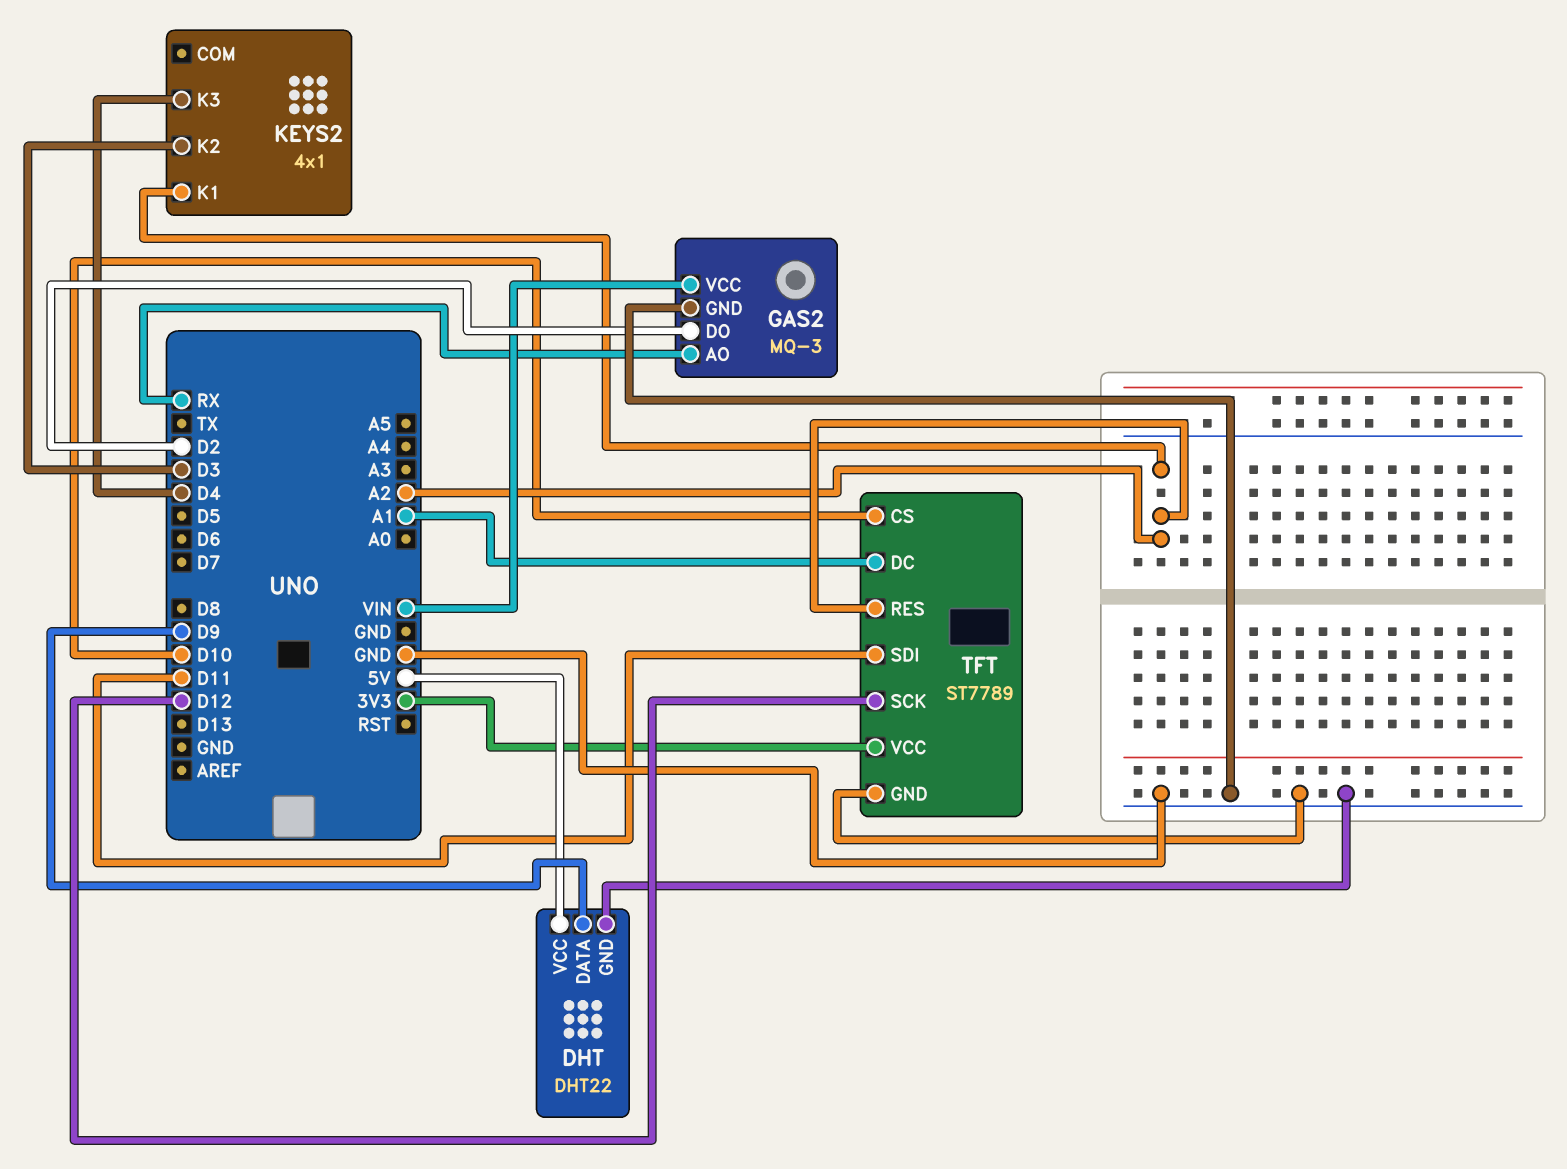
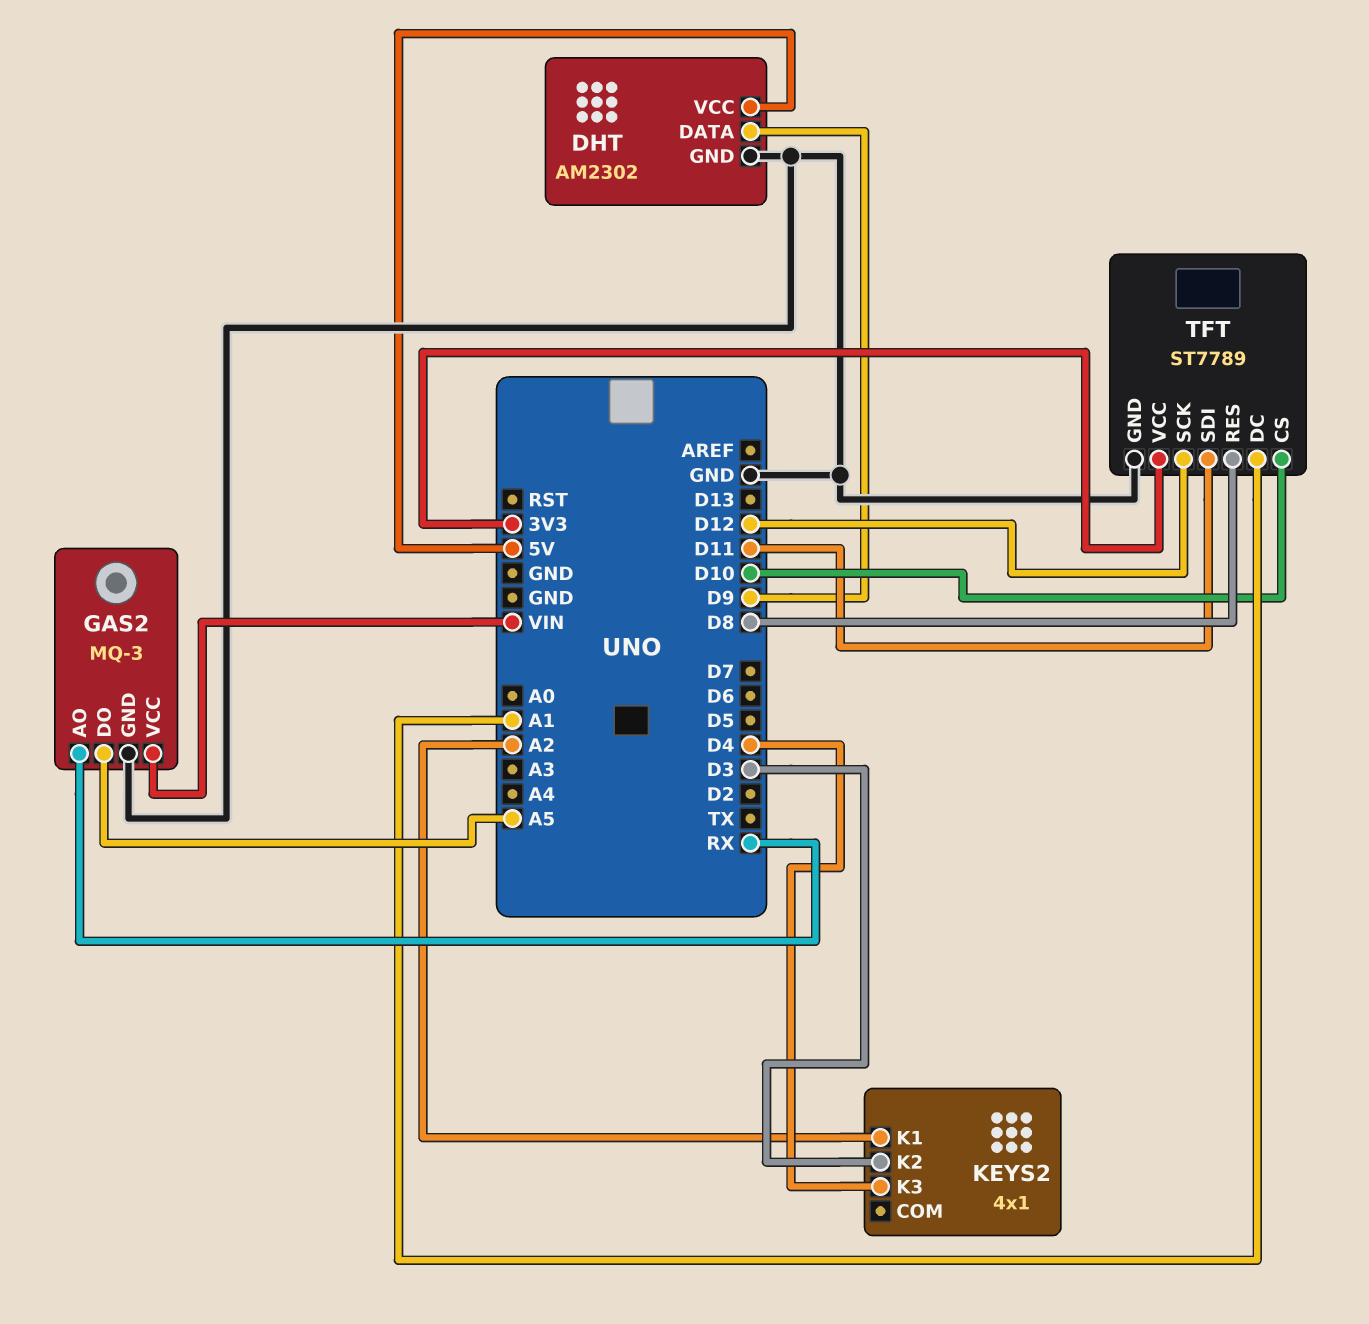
DHT: DHT22 -> AM2302
GAS2 pin DO: D2 -> A5
TFT pin RES: A2 -> D8

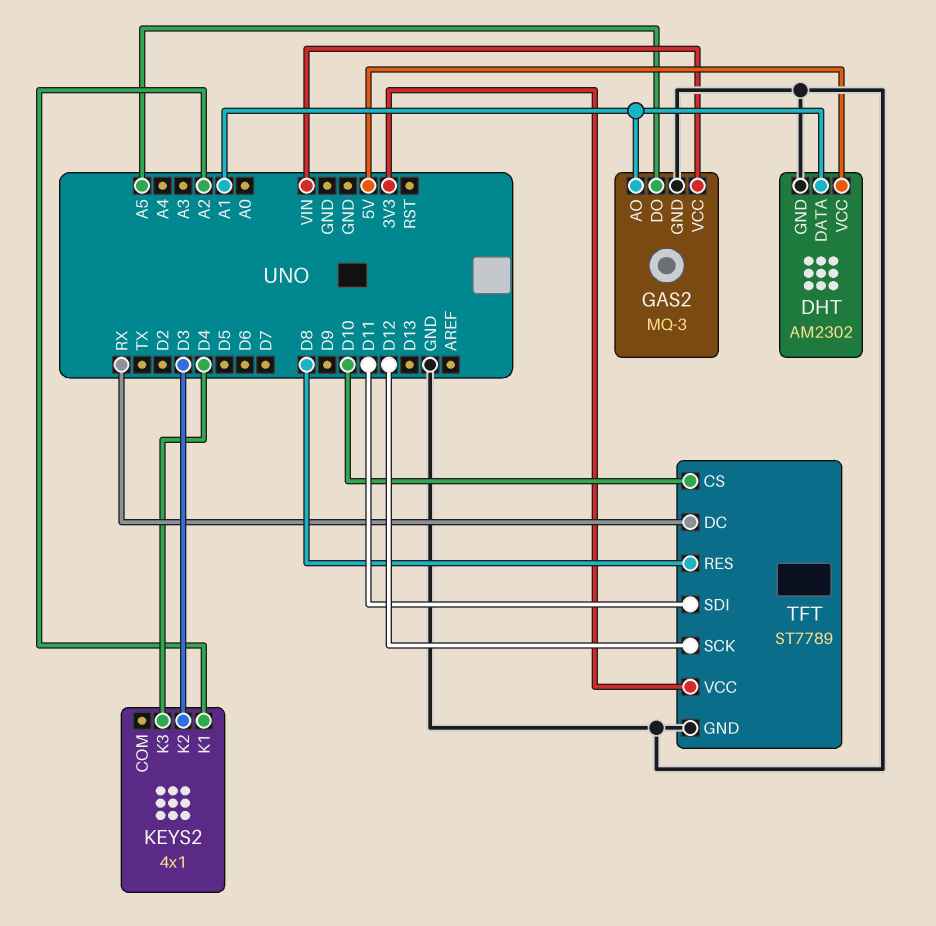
DHT pin DATA: D9 -> A1
GAS2 pin AO: RX -> A1
TFT pin DC: A1 -> RX

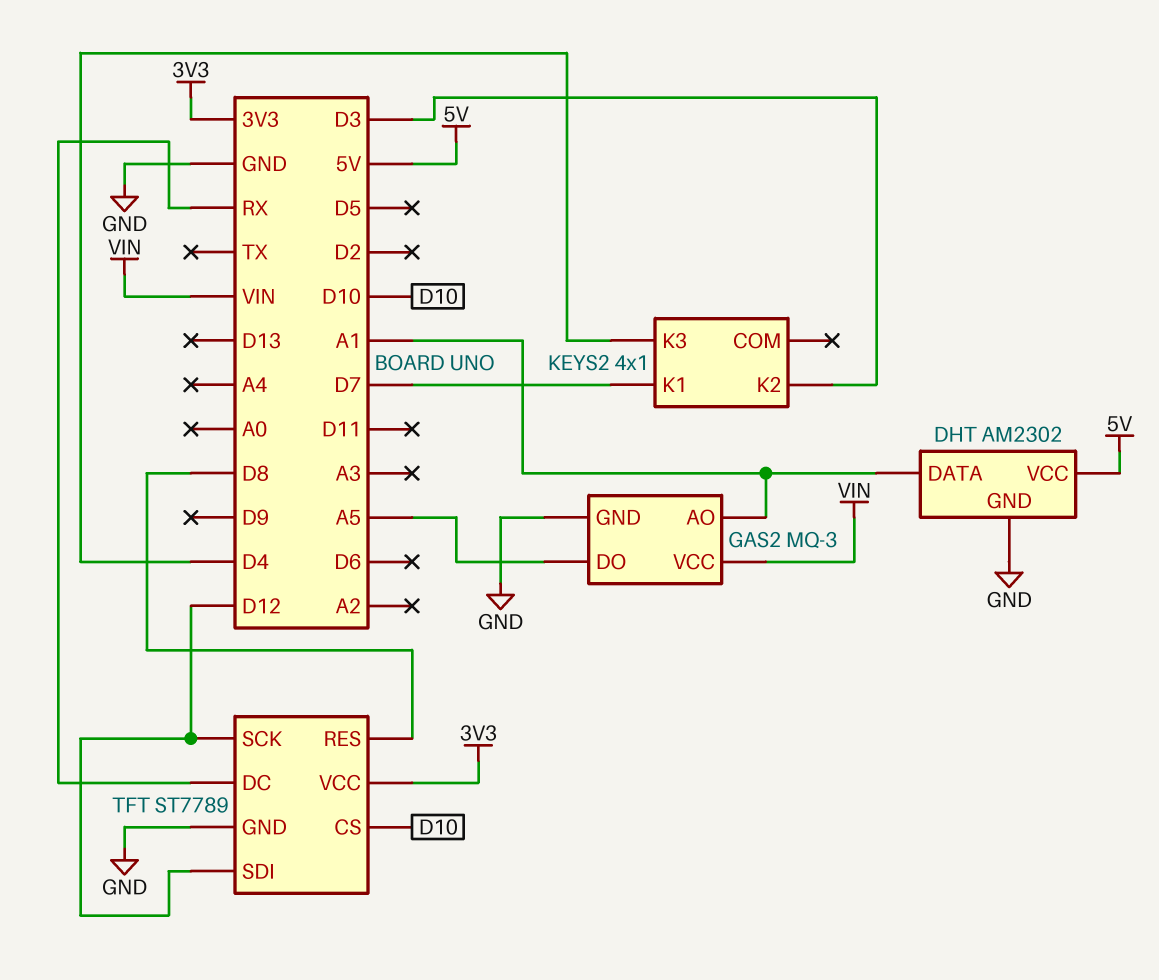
KEYS2 pin K1: A2 -> D7
TFT pin SDI: D11 -> D12

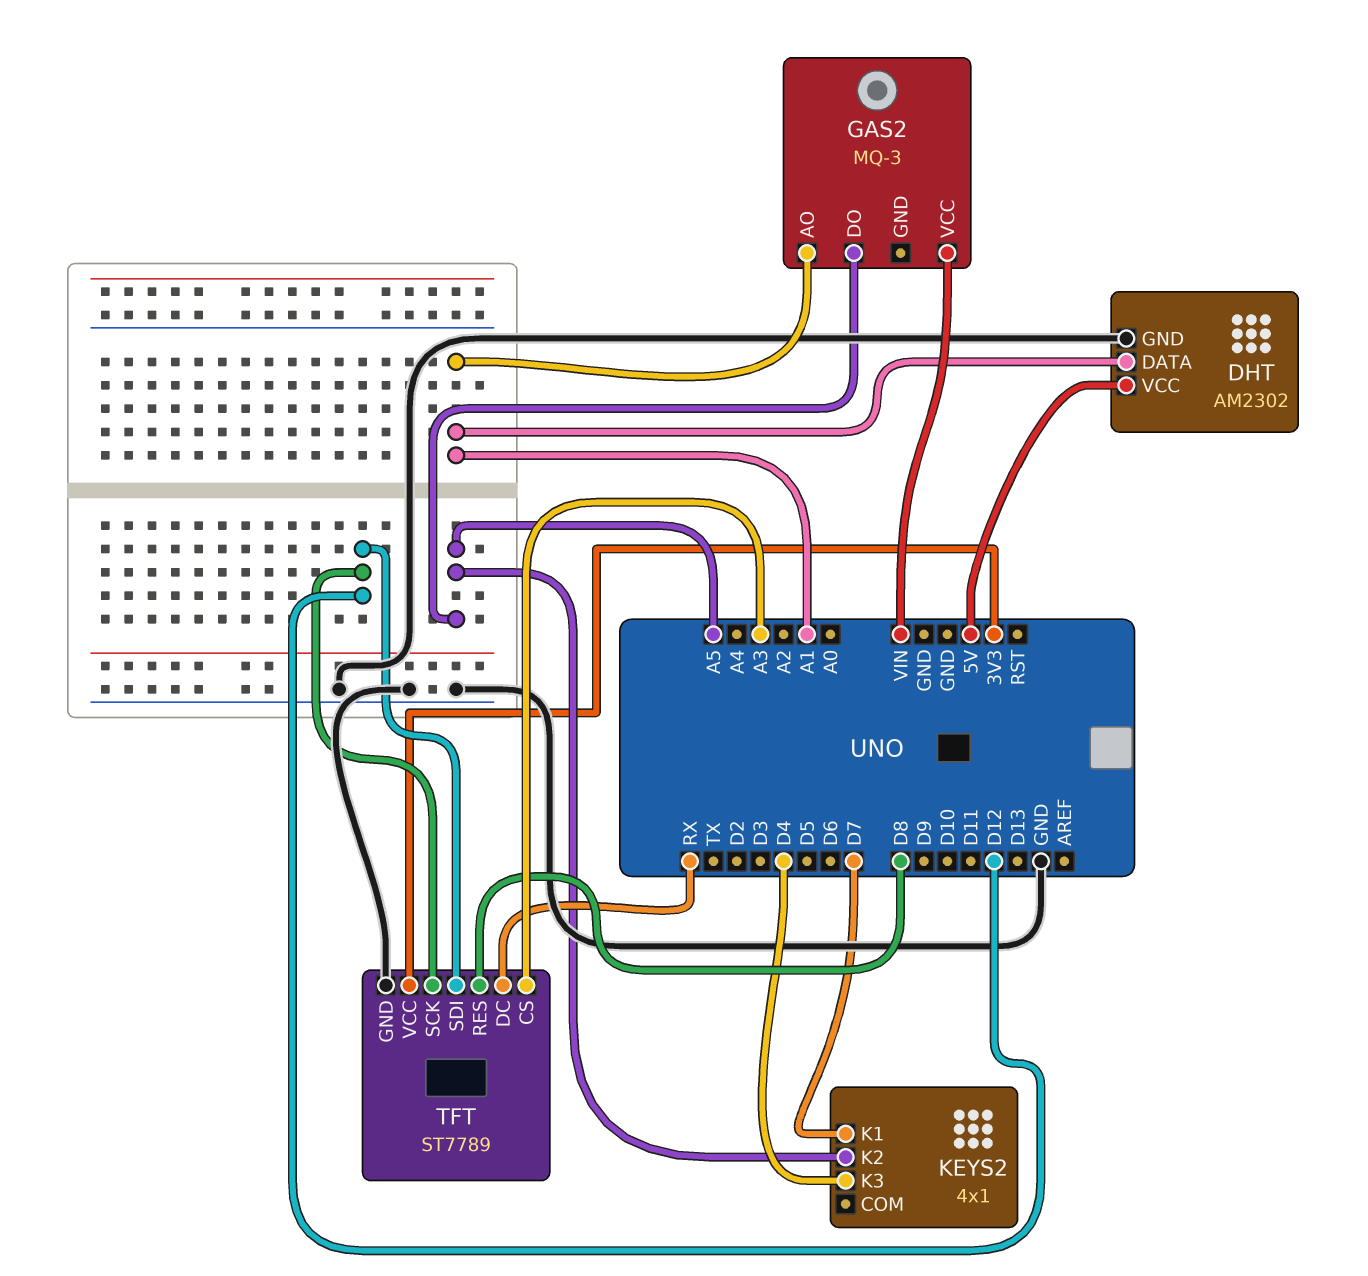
GAS2 pin GND: GND -> none
KEYS2 pin K2: D3 -> A5
TFT pin CS: D10 -> A3

